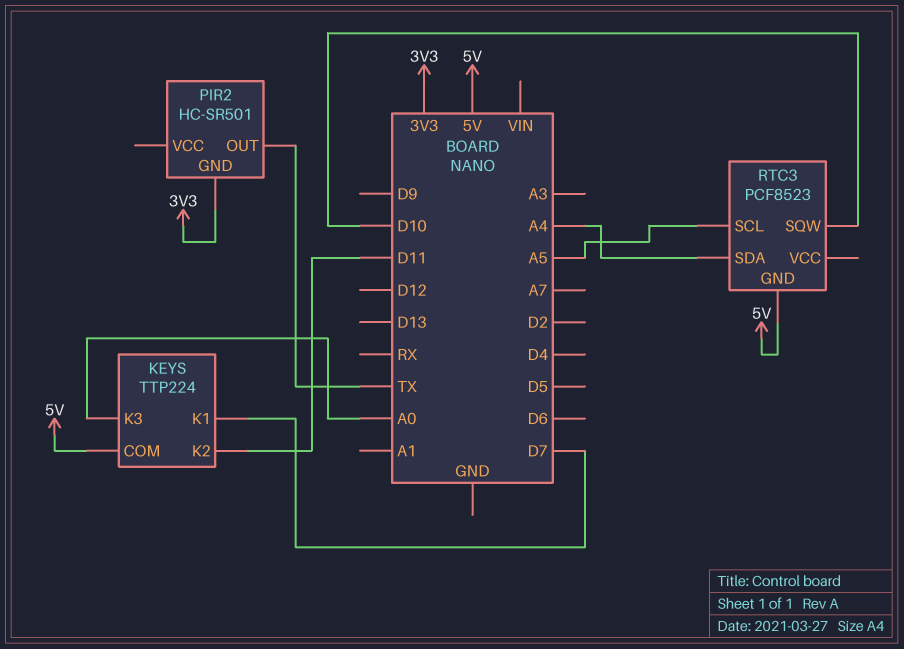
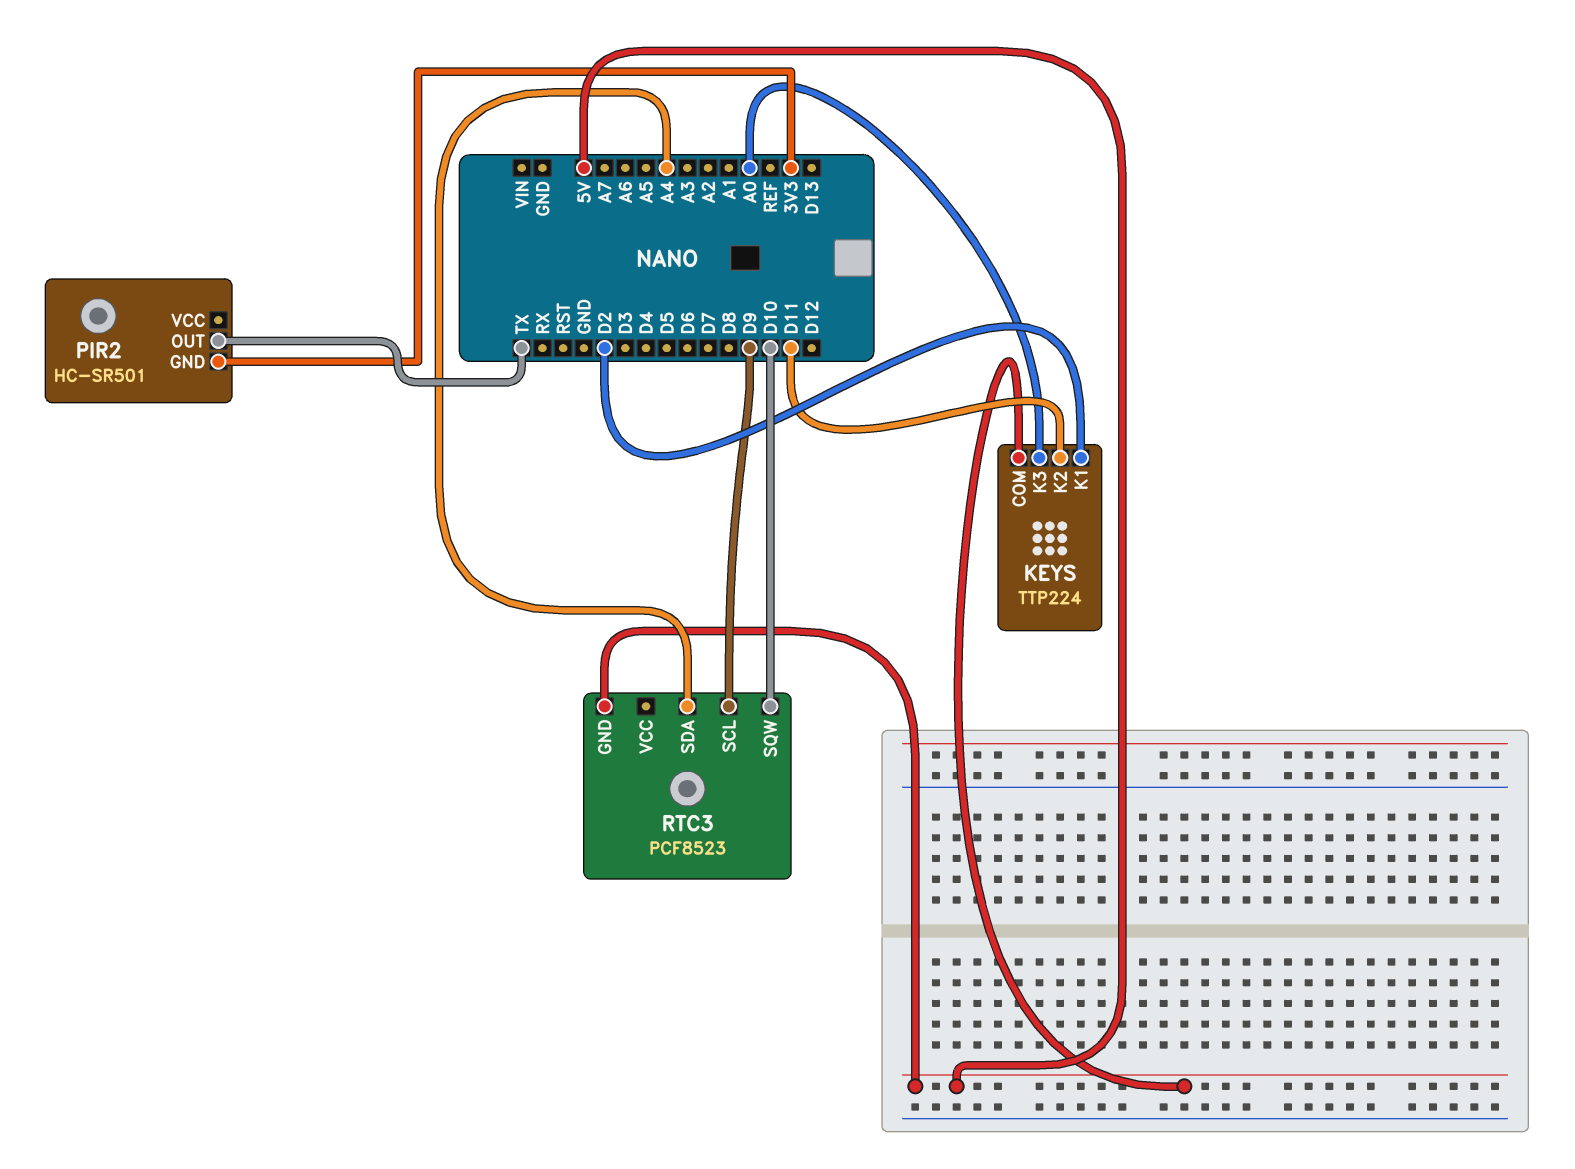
KEYS pin K1: D7 -> D2
RTC3 pin SCL: A5 -> D9

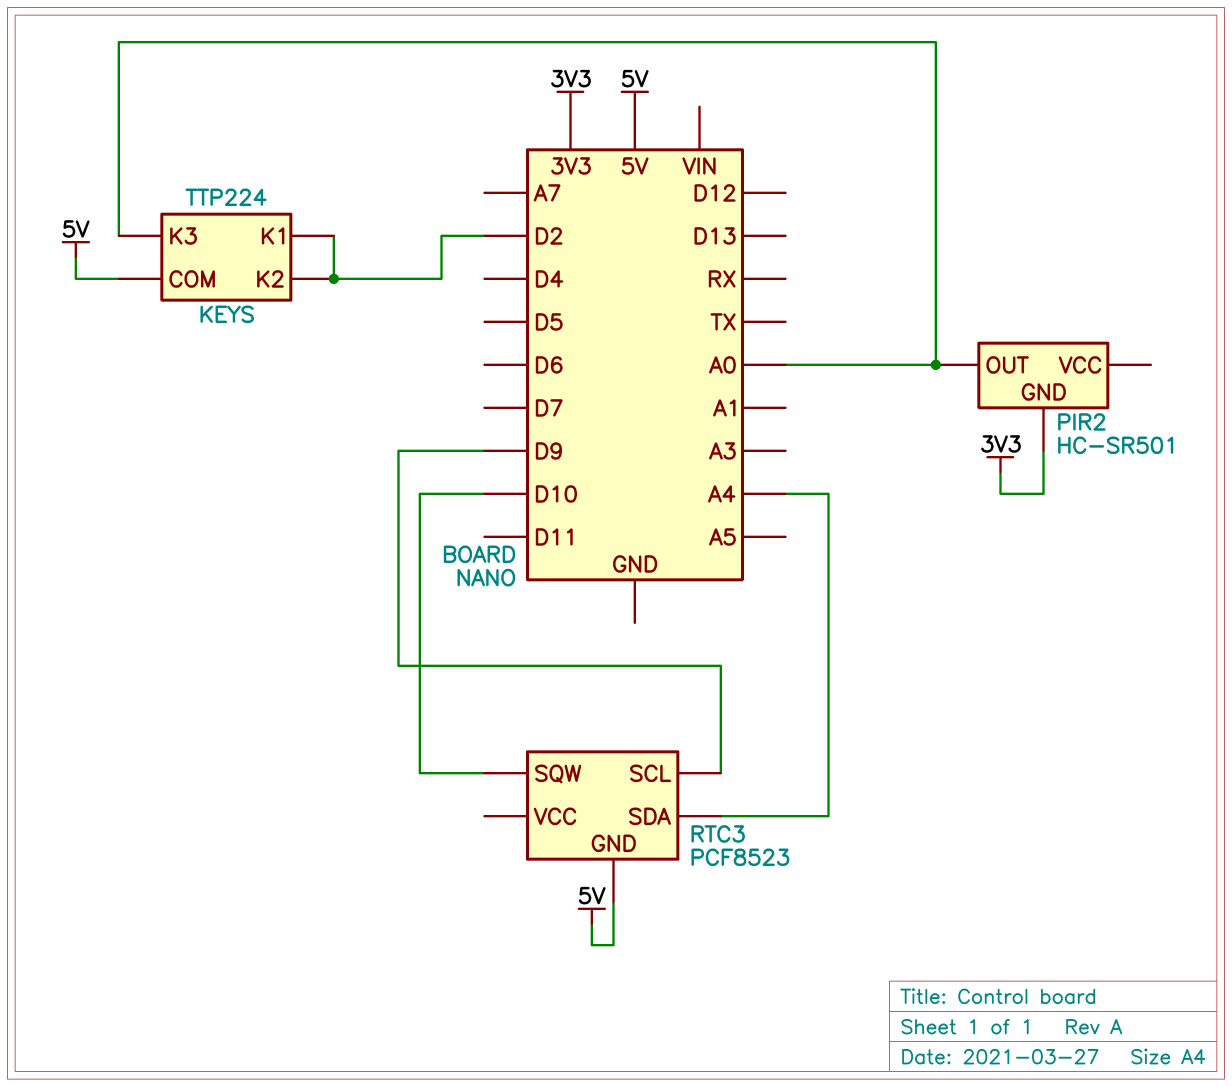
KEYS pin K2: D11 -> D2
PIR2 pin OUT: TX -> A0

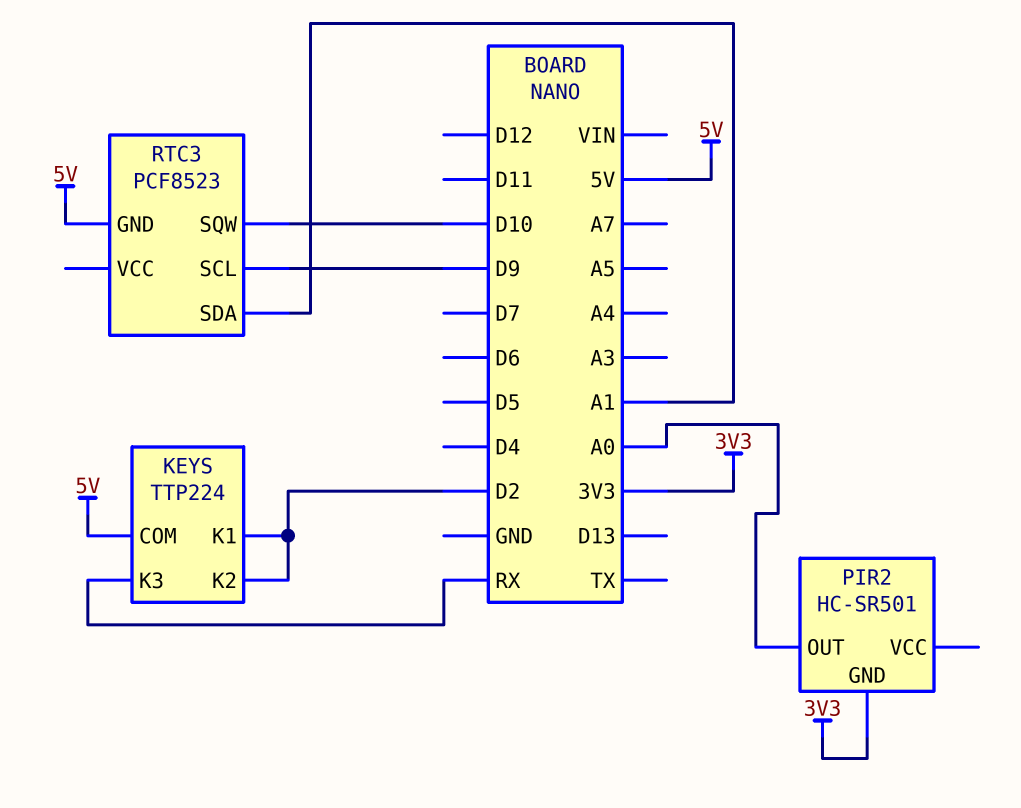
KEYS pin K3: A0 -> RX
RTC3 pin SDA: A4 -> A1

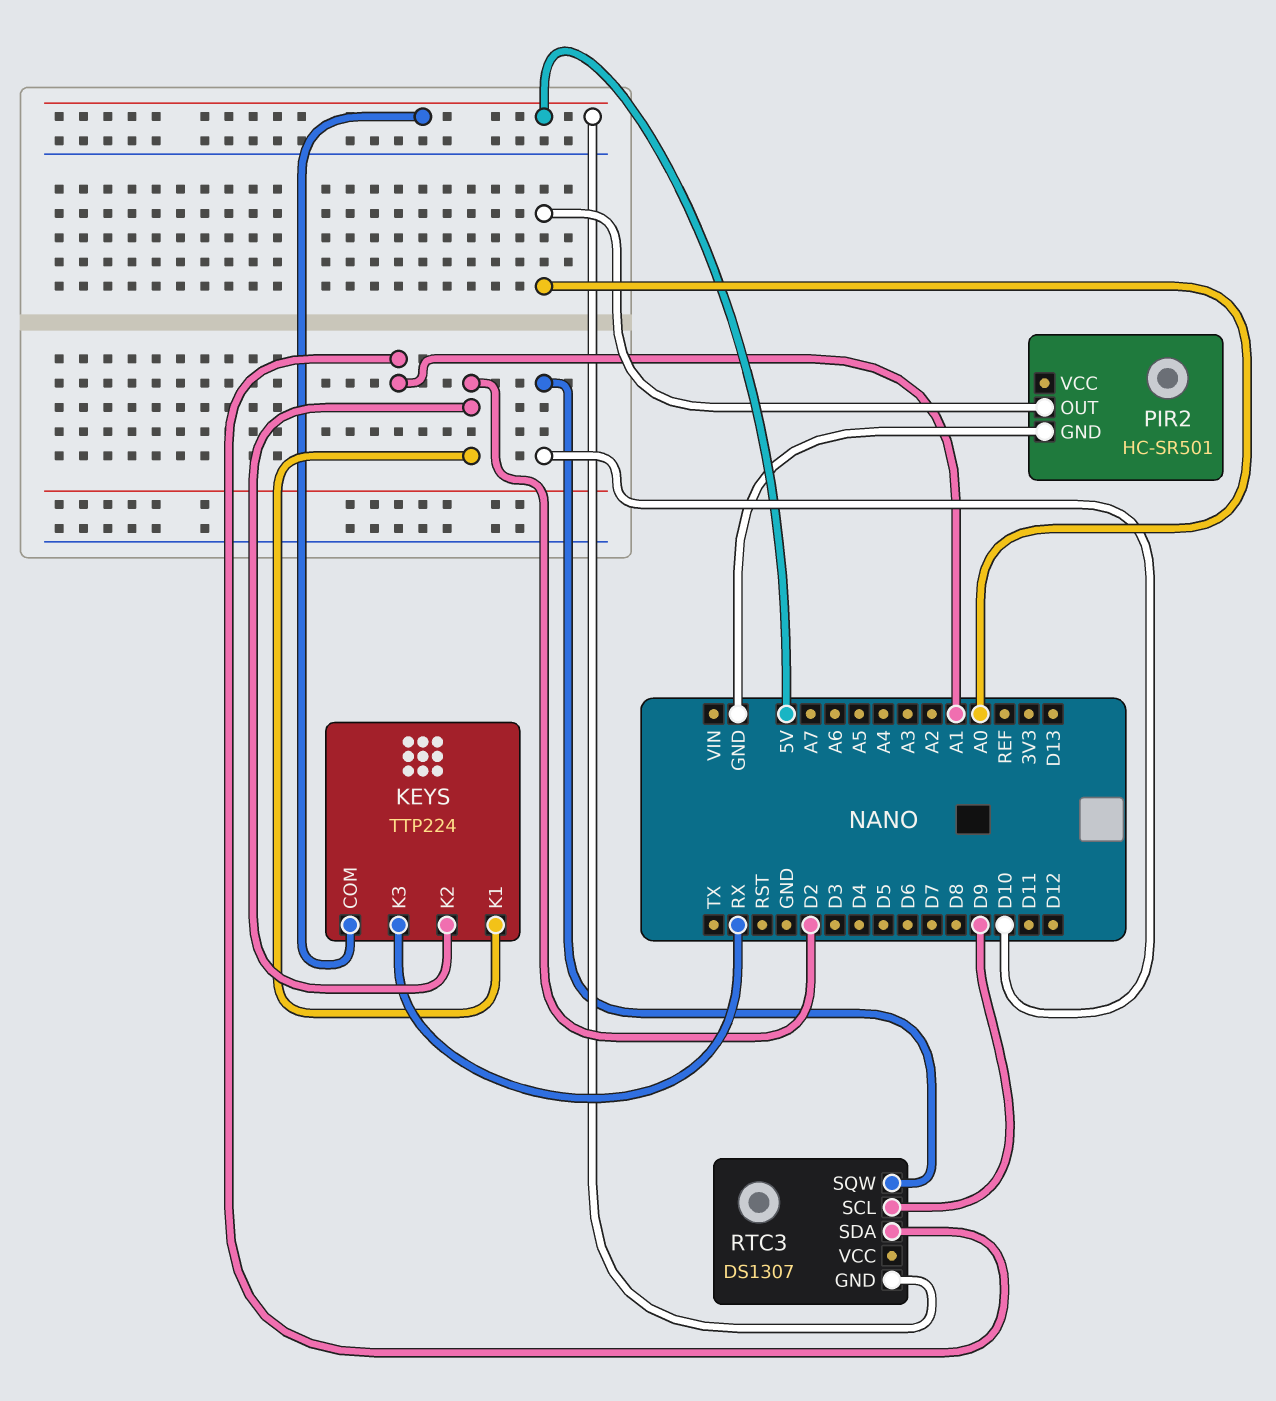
PIR2 pin GND: 3V3 -> GND
RTC3: PCF8523 -> DS1307

